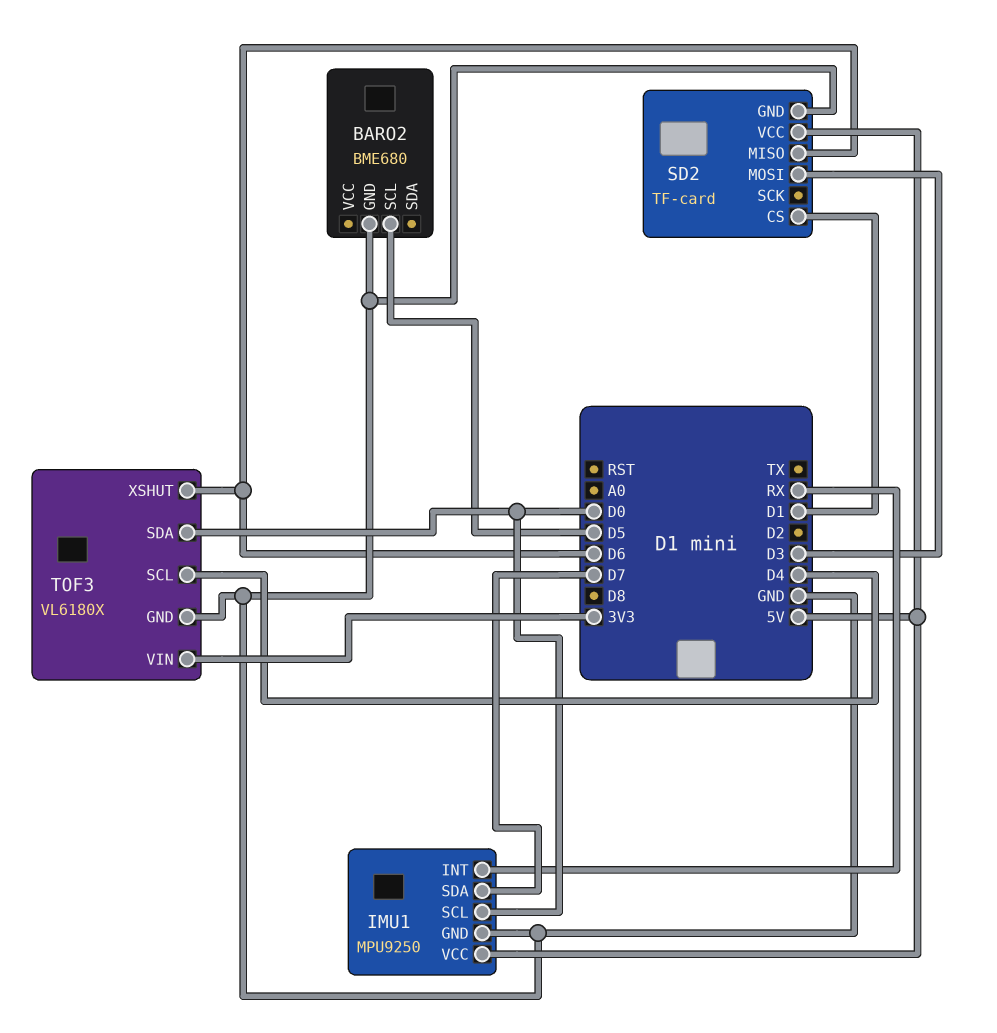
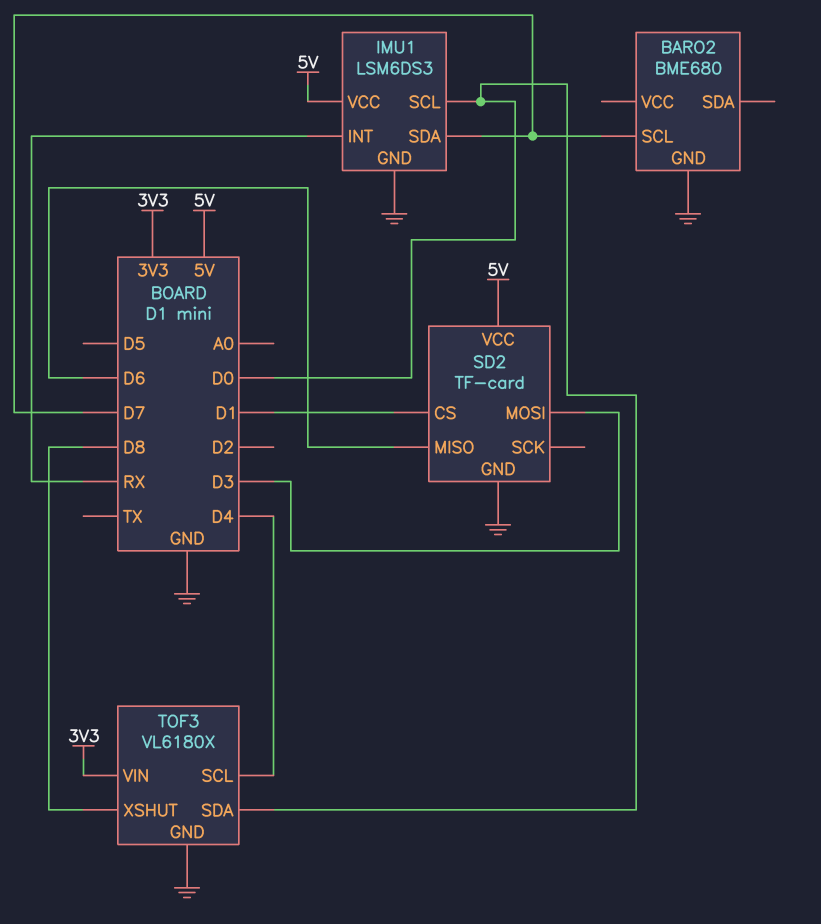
BARO2 pin SCL: D5 -> D7
IMU1: MPU9250 -> LSM6DS3
TOF3 pin XSHUT: D6 -> D8

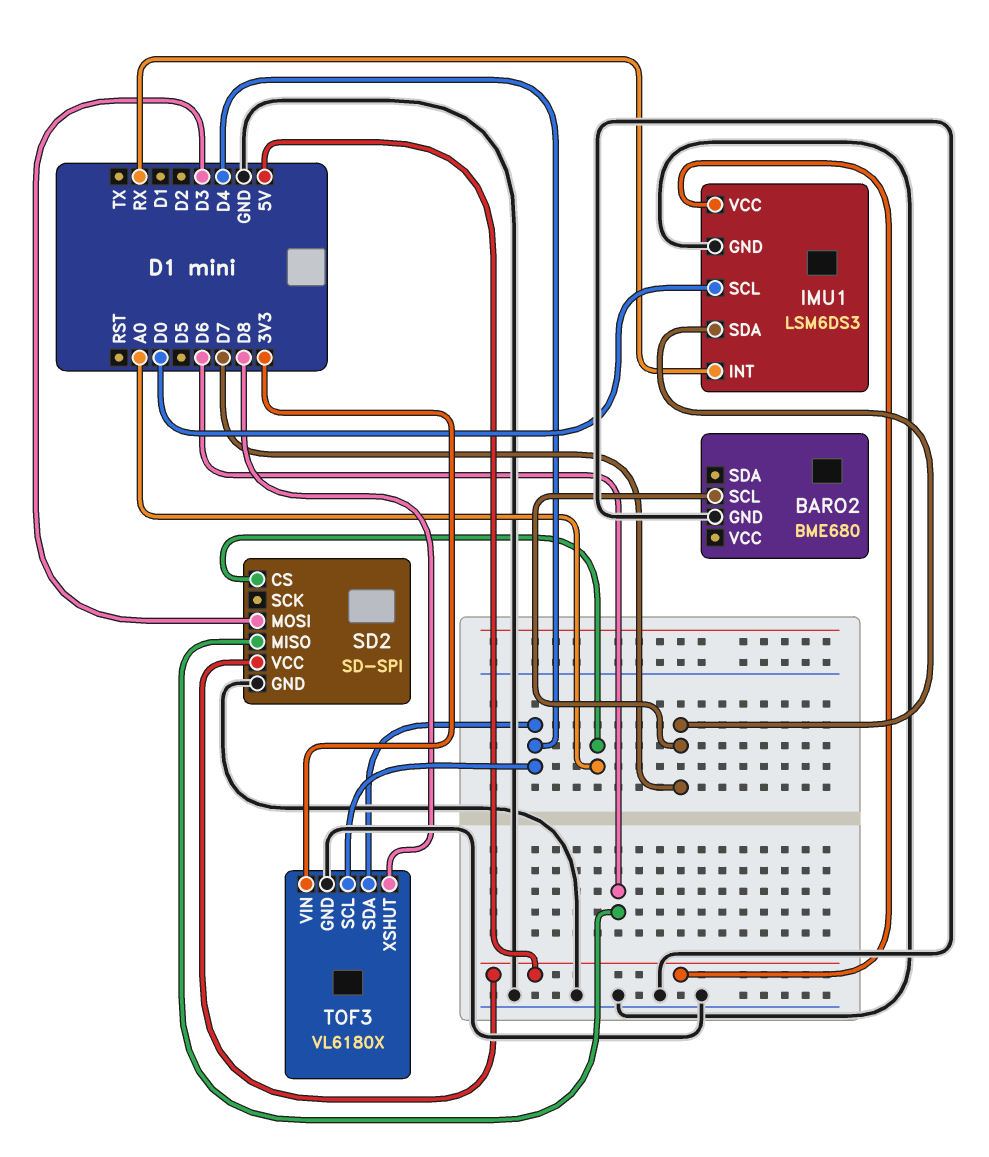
SD2: TF-card -> SD-SPI
SD2 pin CS: D1 -> A0
TOF3 pin SDA: D0 -> D4

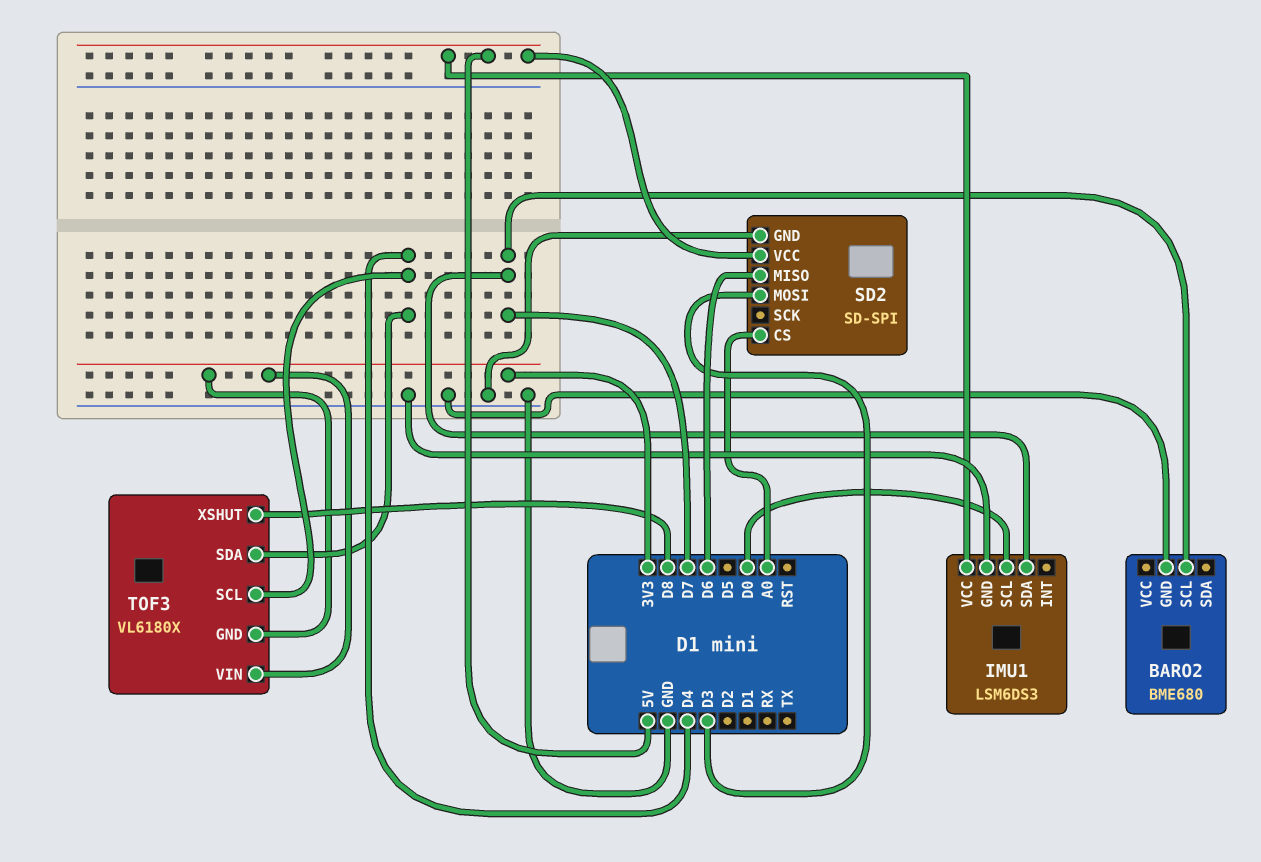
IMU1 pin INT: RX -> none
TOF3 pin GND: GND -> 3V3

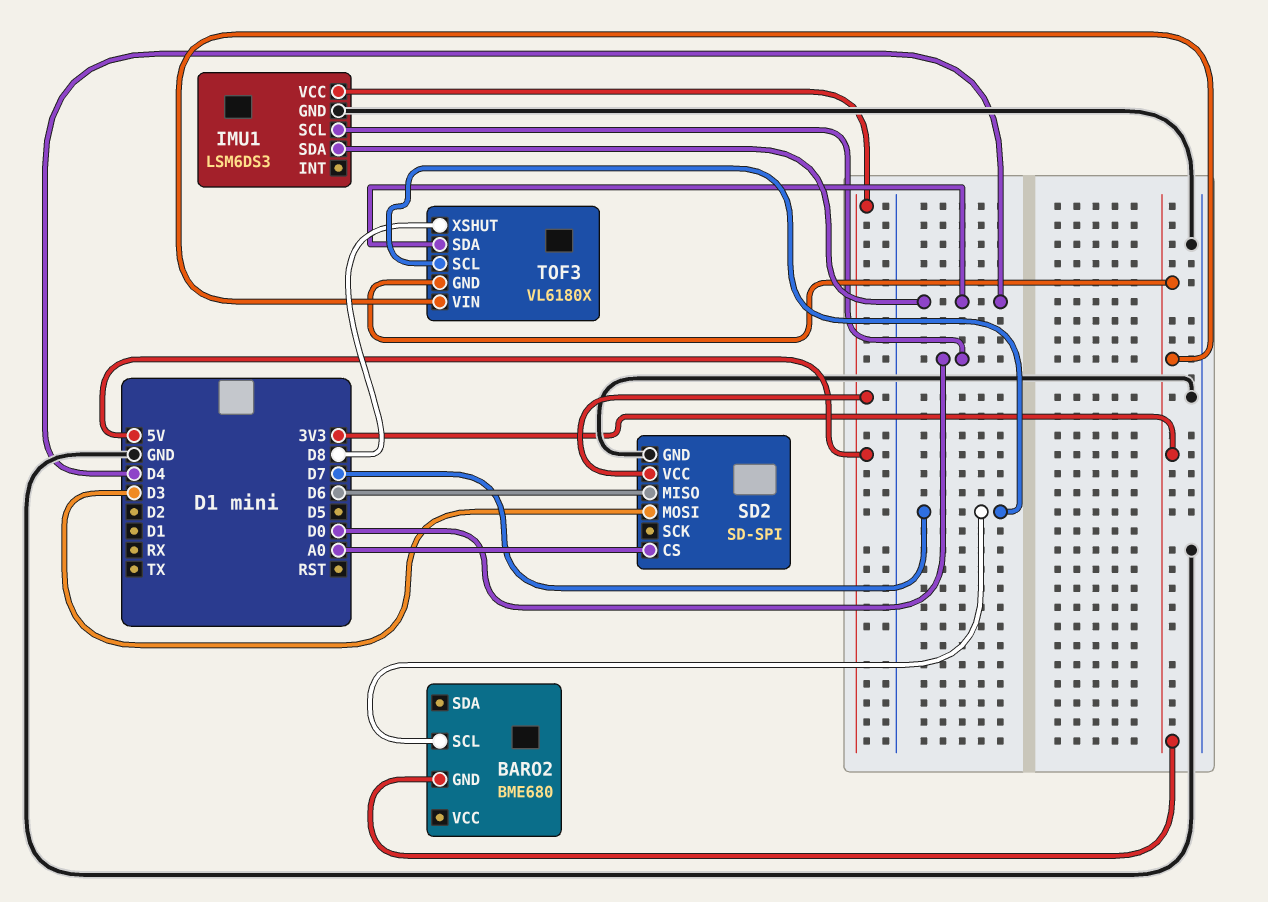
BARO2 pin GND: GND -> 3V3
IMU1 pin SDA: D7 -> D4
TOF3 pin SCL: D4 -> D7

